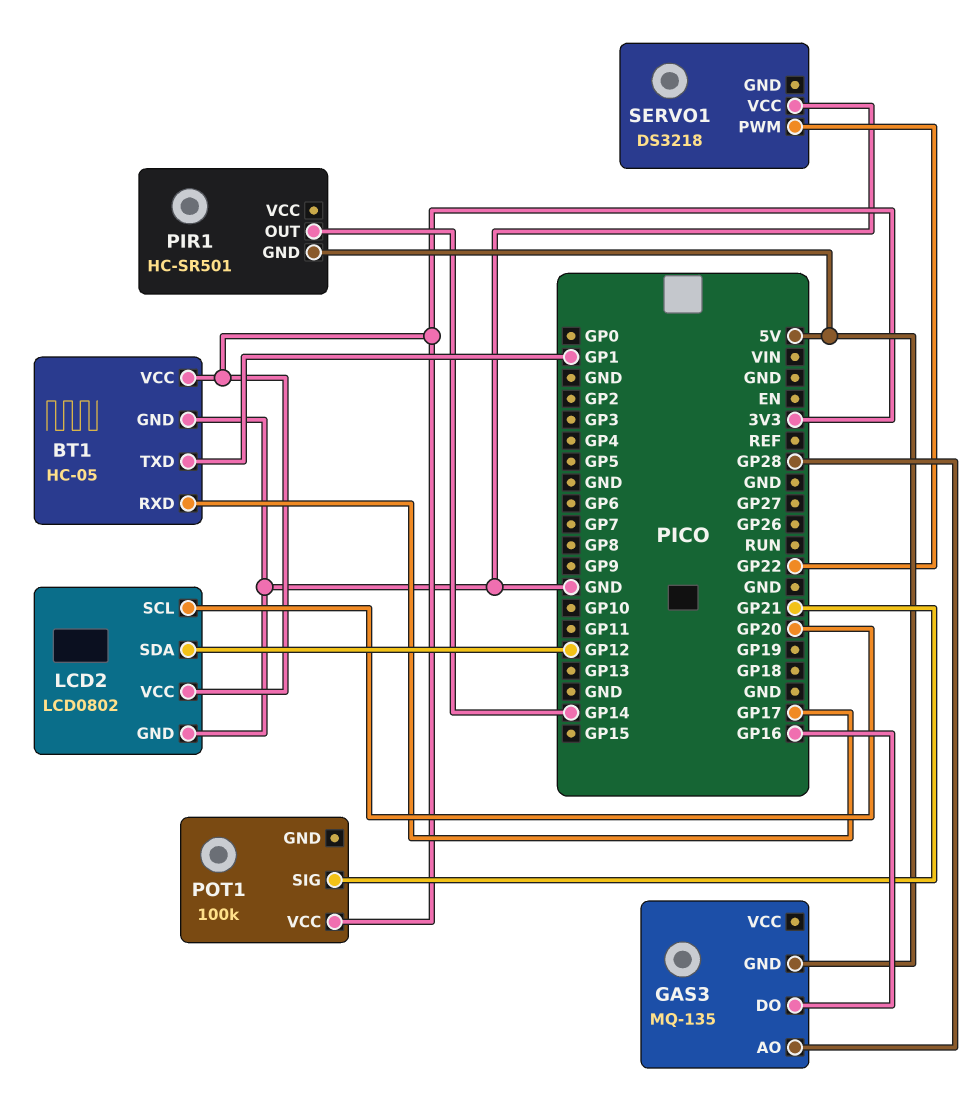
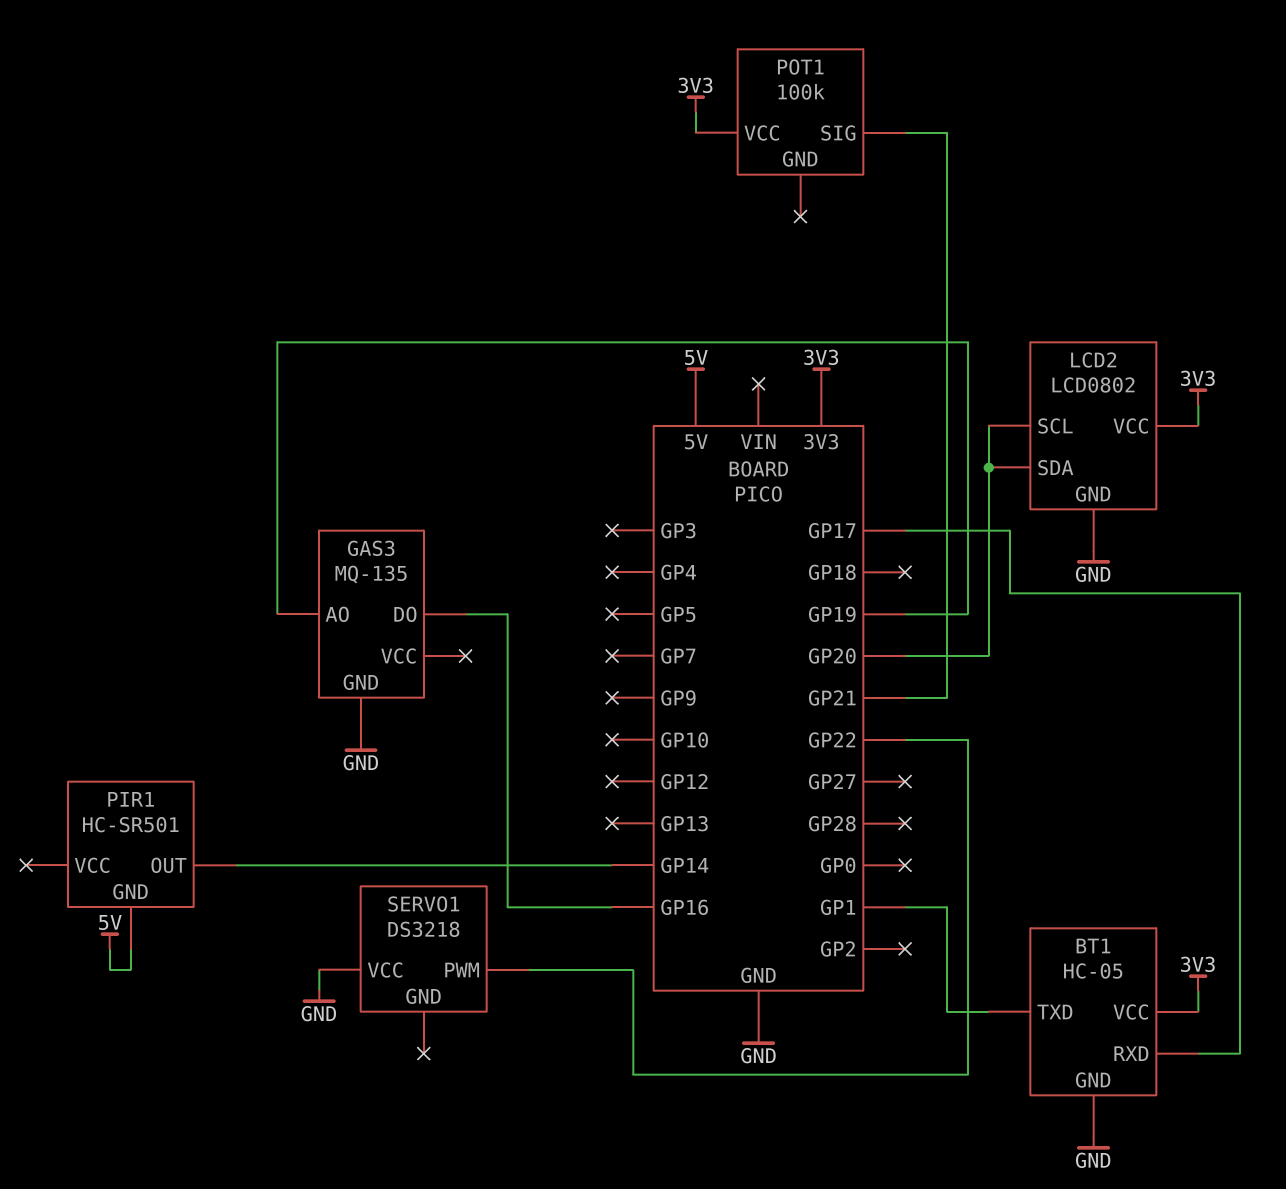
GAS3 pin AO: GP28 -> GP19
GAS3 pin GND: 5V -> GND
LCD2 pin SDA: GP12 -> GP20

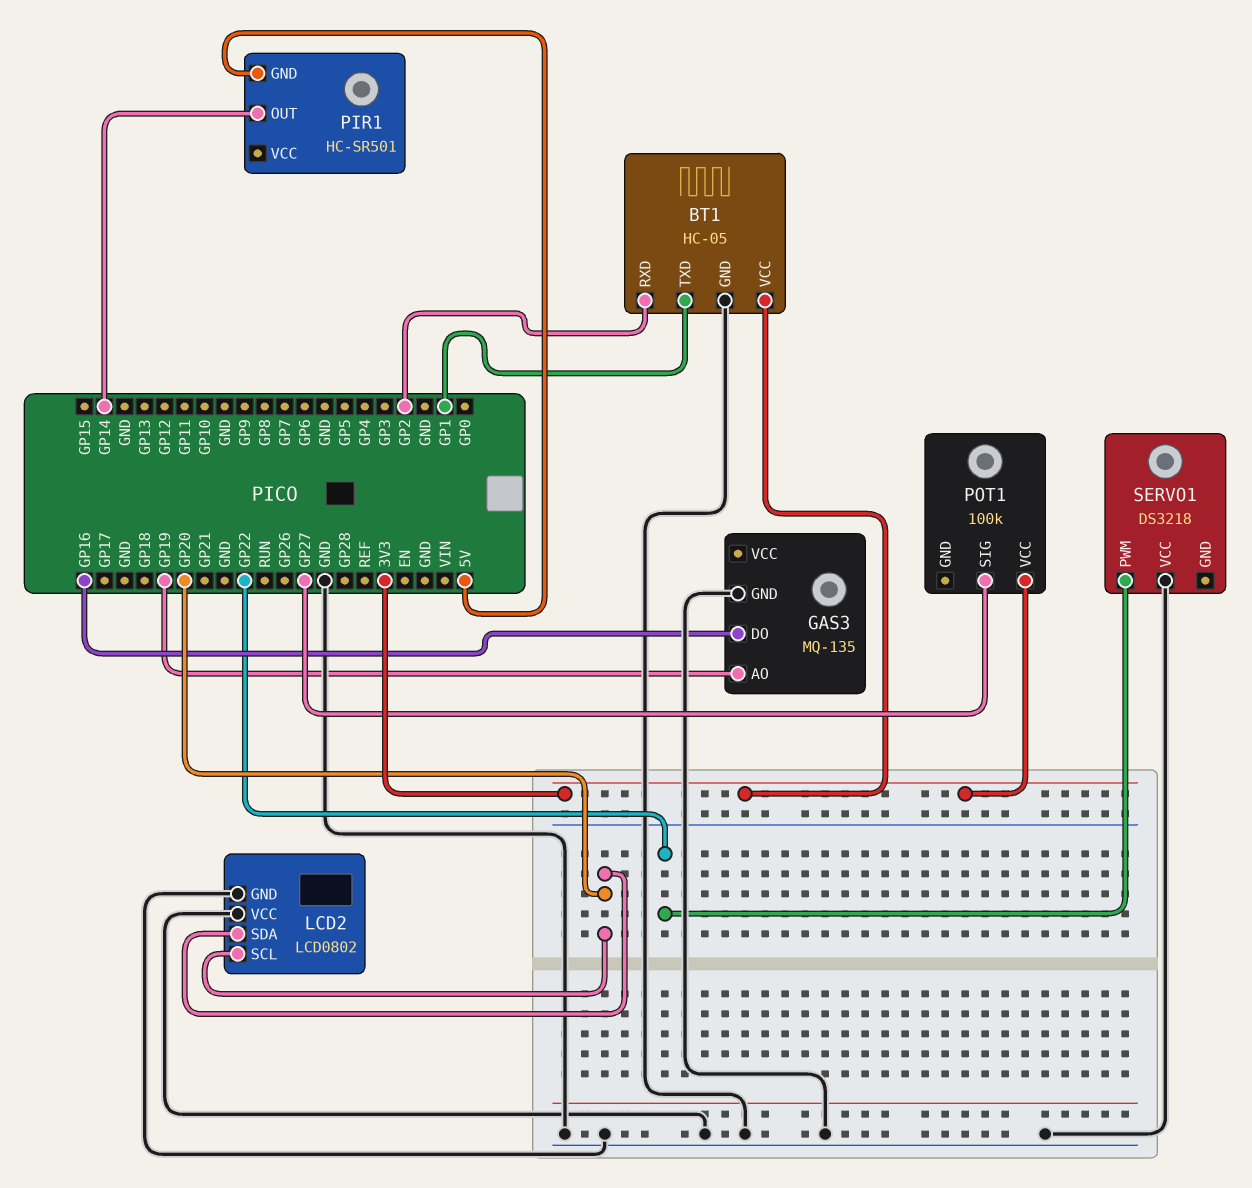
BT1 pin RXD: GP17 -> GP2
LCD2 pin VCC: 3V3 -> GND
POT1 pin SIG: GP21 -> GP27

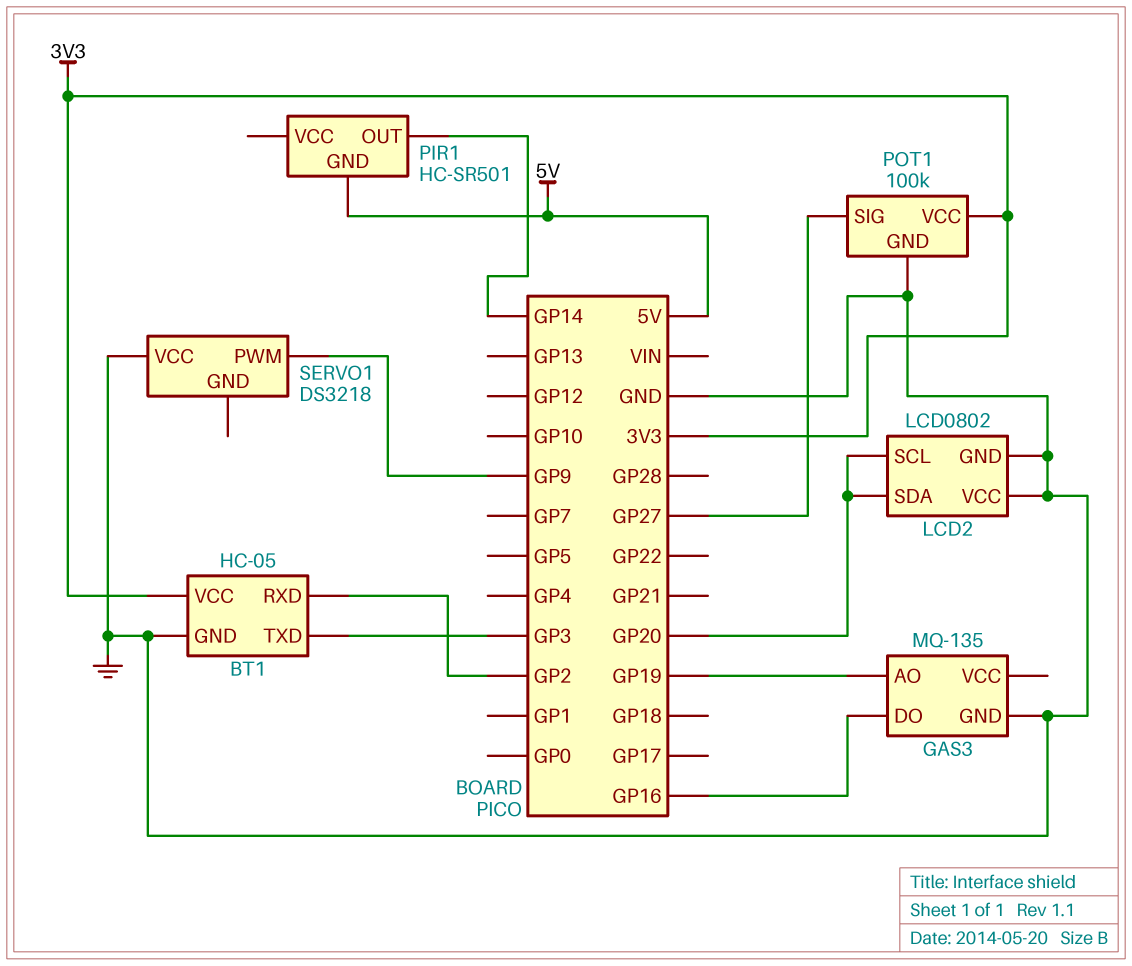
BT1 pin TXD: GP1 -> GP3
POT1 pin GND: none -> GND
SERVO1 pin PWM: GP22 -> GP9

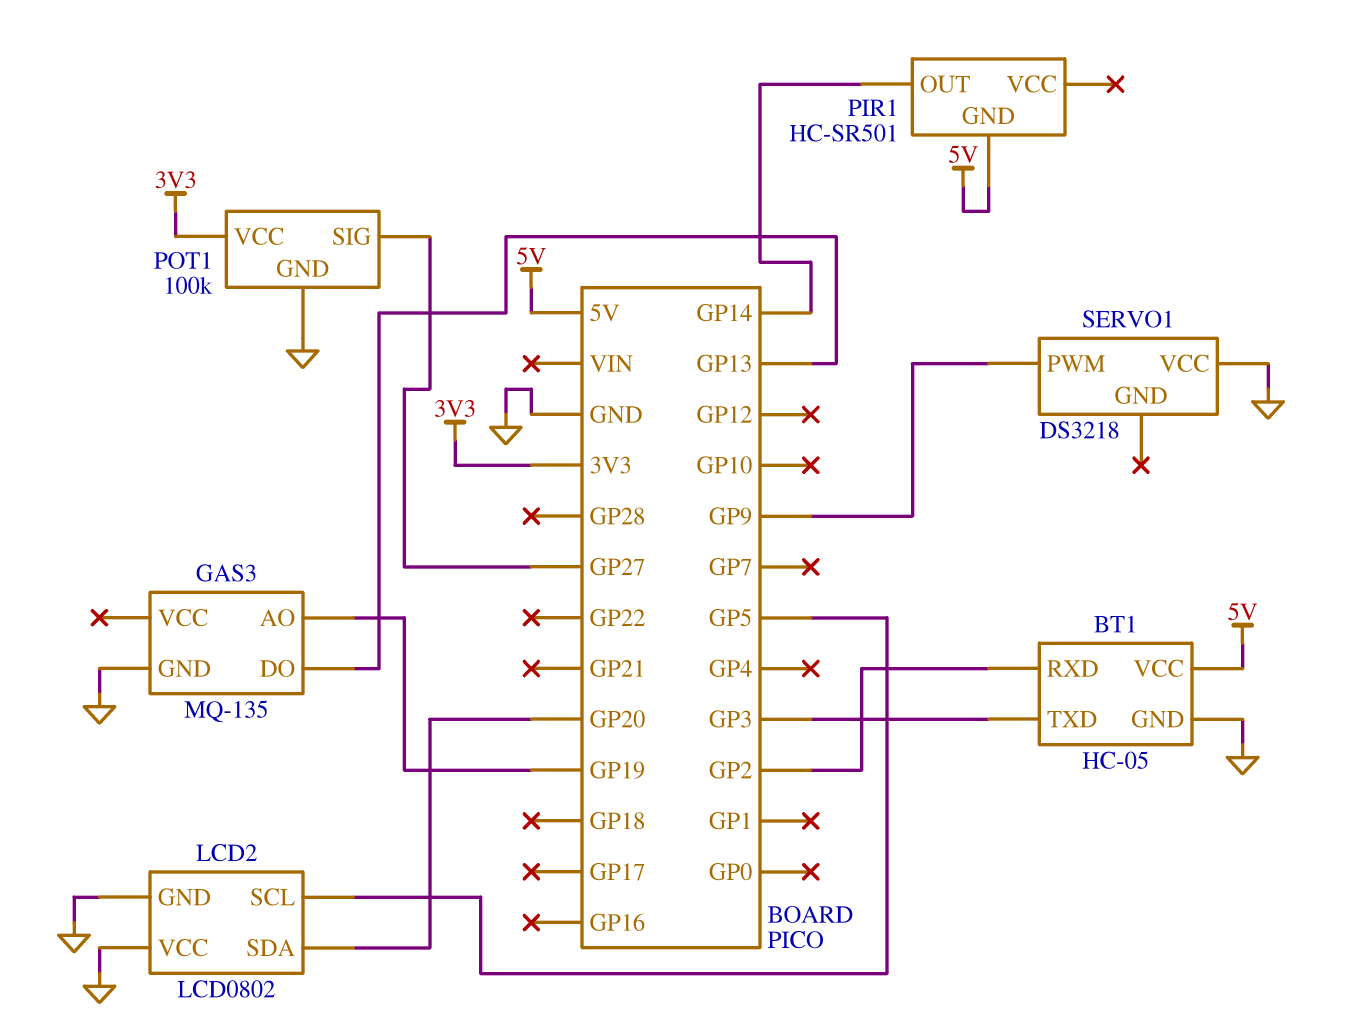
BT1 pin VCC: 3V3 -> 5V
GAS3 pin DO: GP16 -> GP13
LCD2 pin SCL: GP20 -> GP5

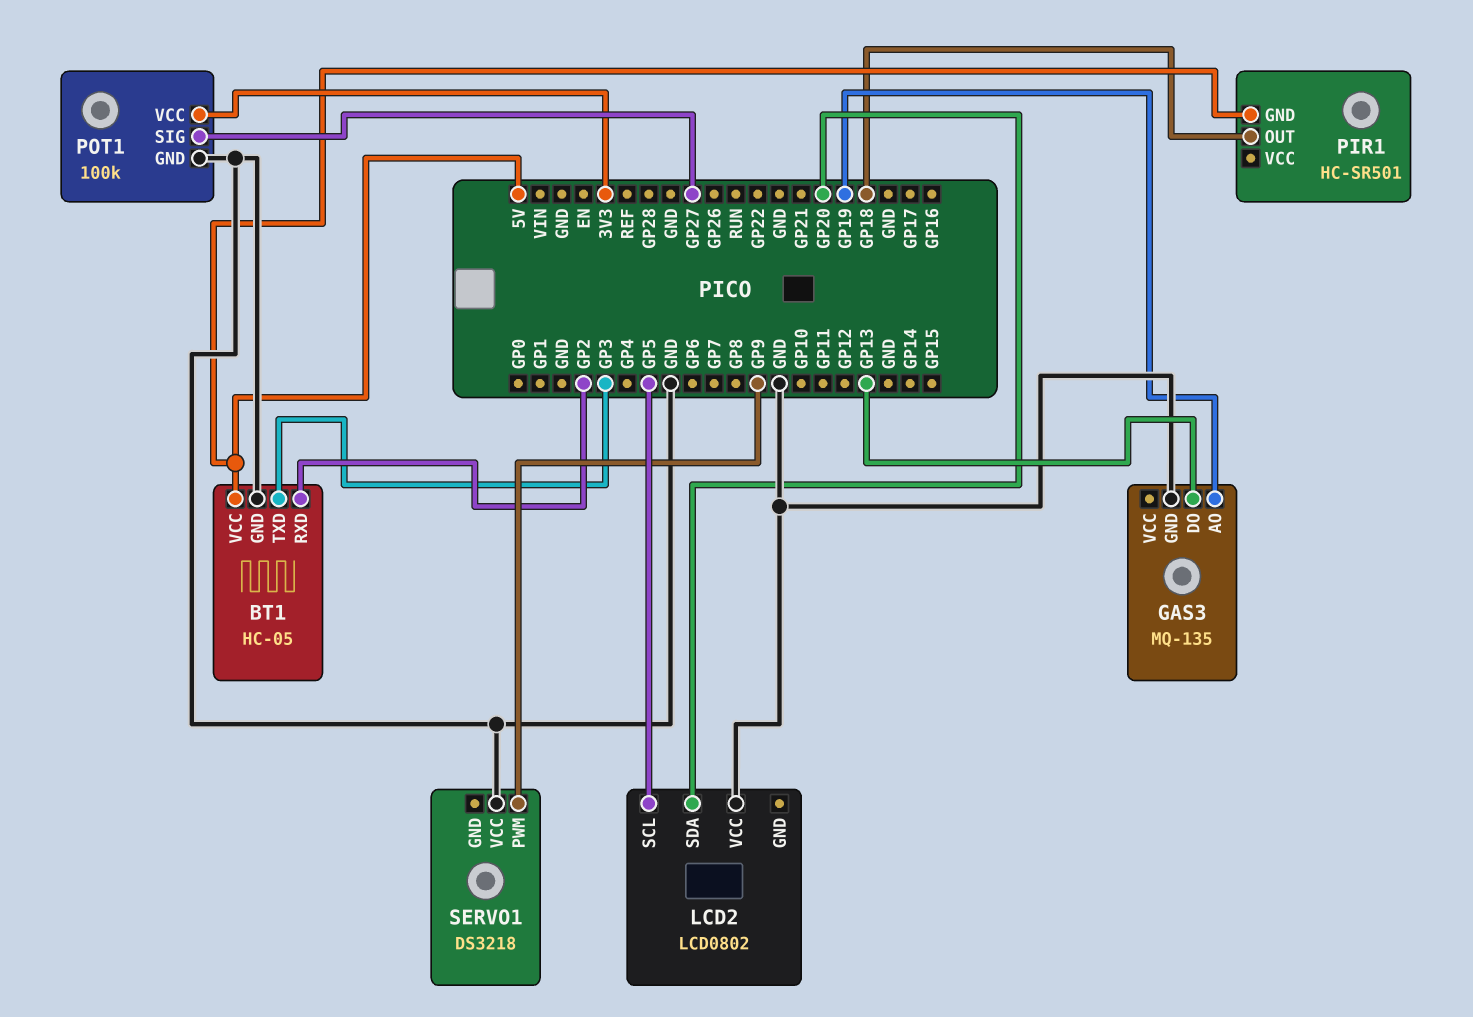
LCD2 pin GND: GND -> none
PIR1 pin OUT: GP14 -> GP18

